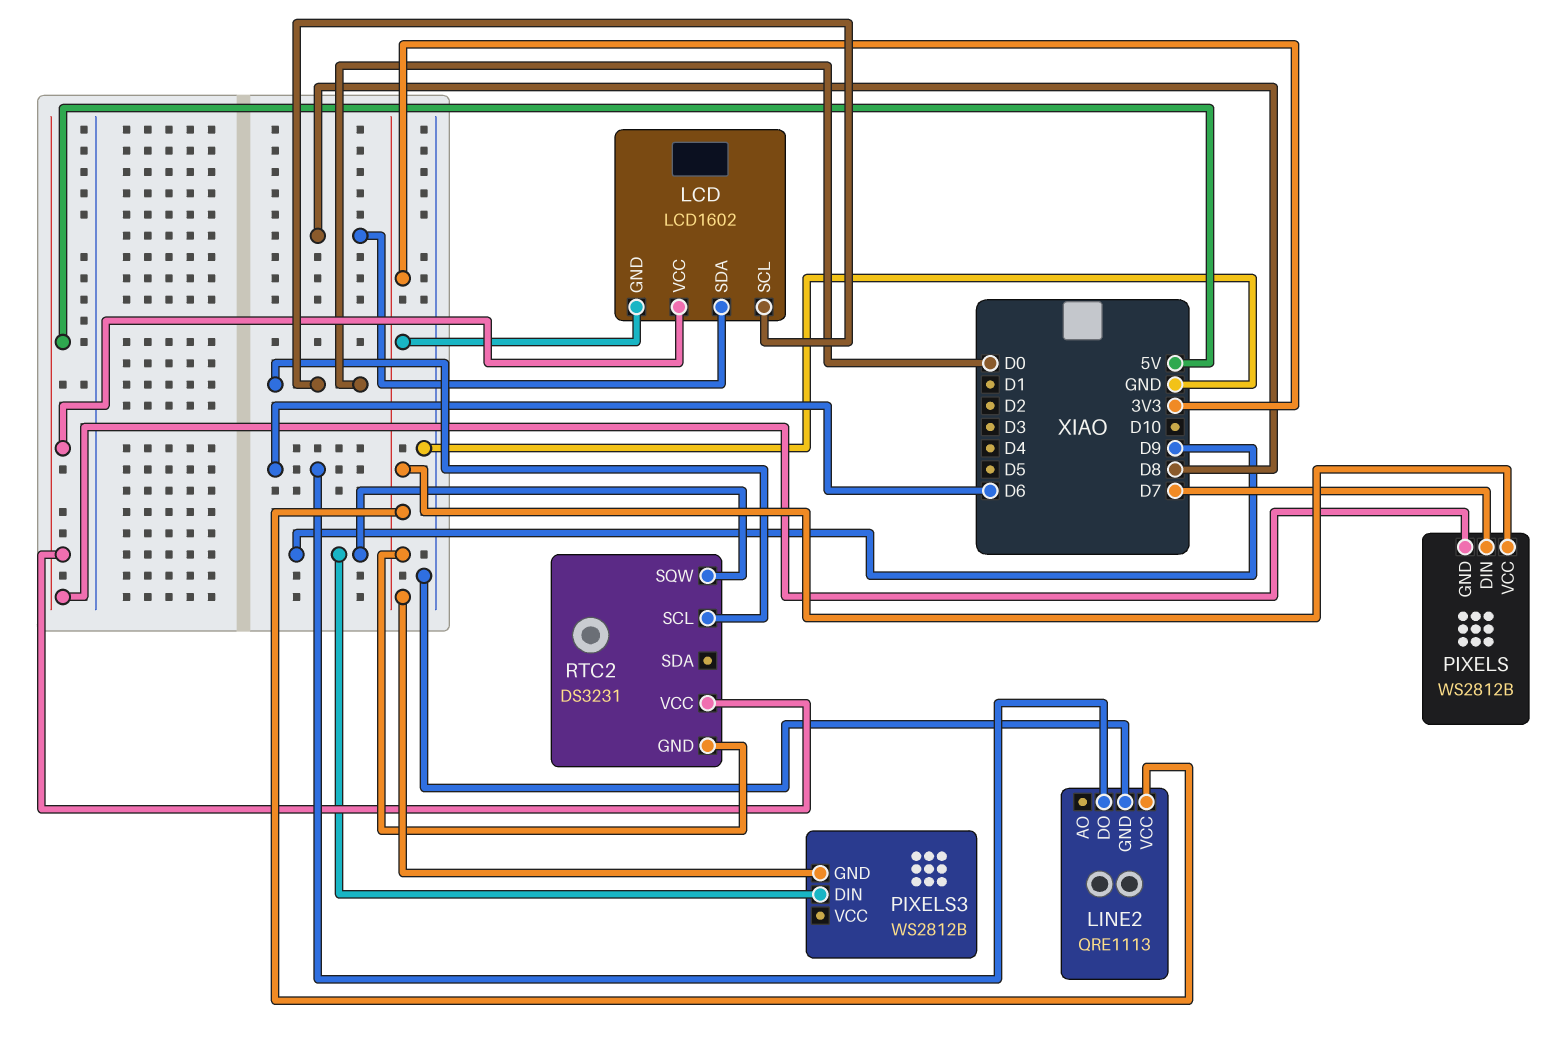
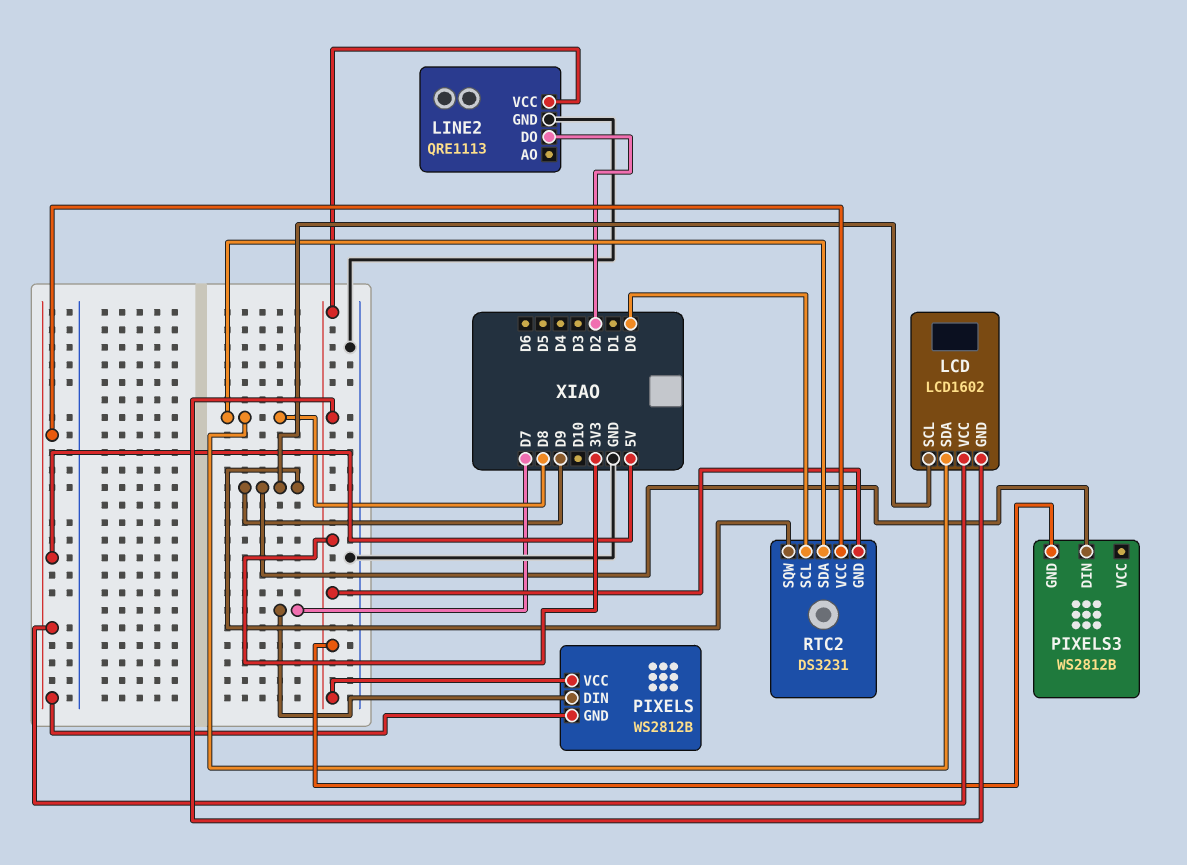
LCD pin SCL: D0 -> D9
LINE2 pin DO: D6 -> D2
RTC2 pin SDA: none -> D8

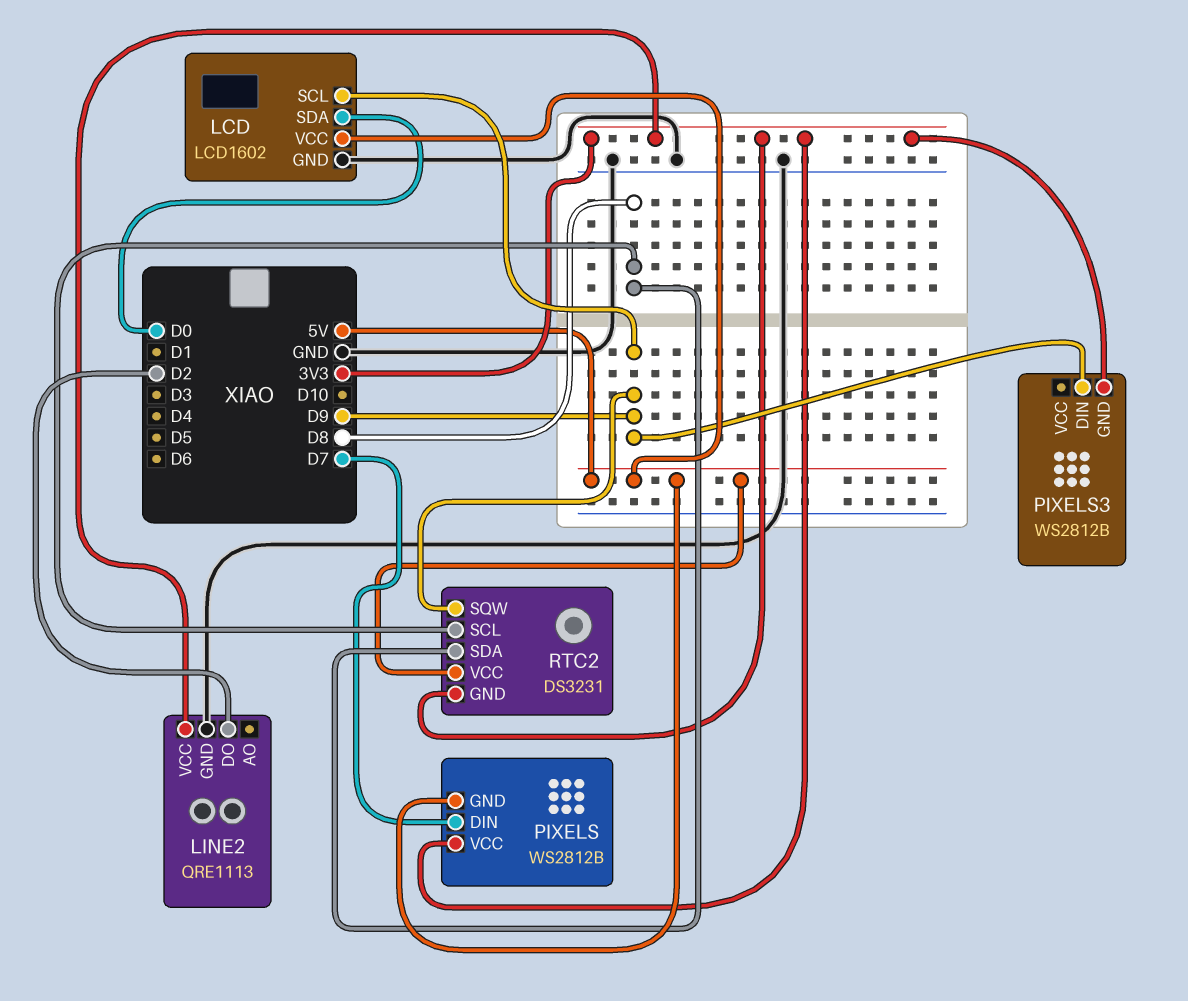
LCD pin GND: 3V3 -> GND
LCD pin SDA: D8 -> D0
RTC2 pin SCL: D0 -> D8

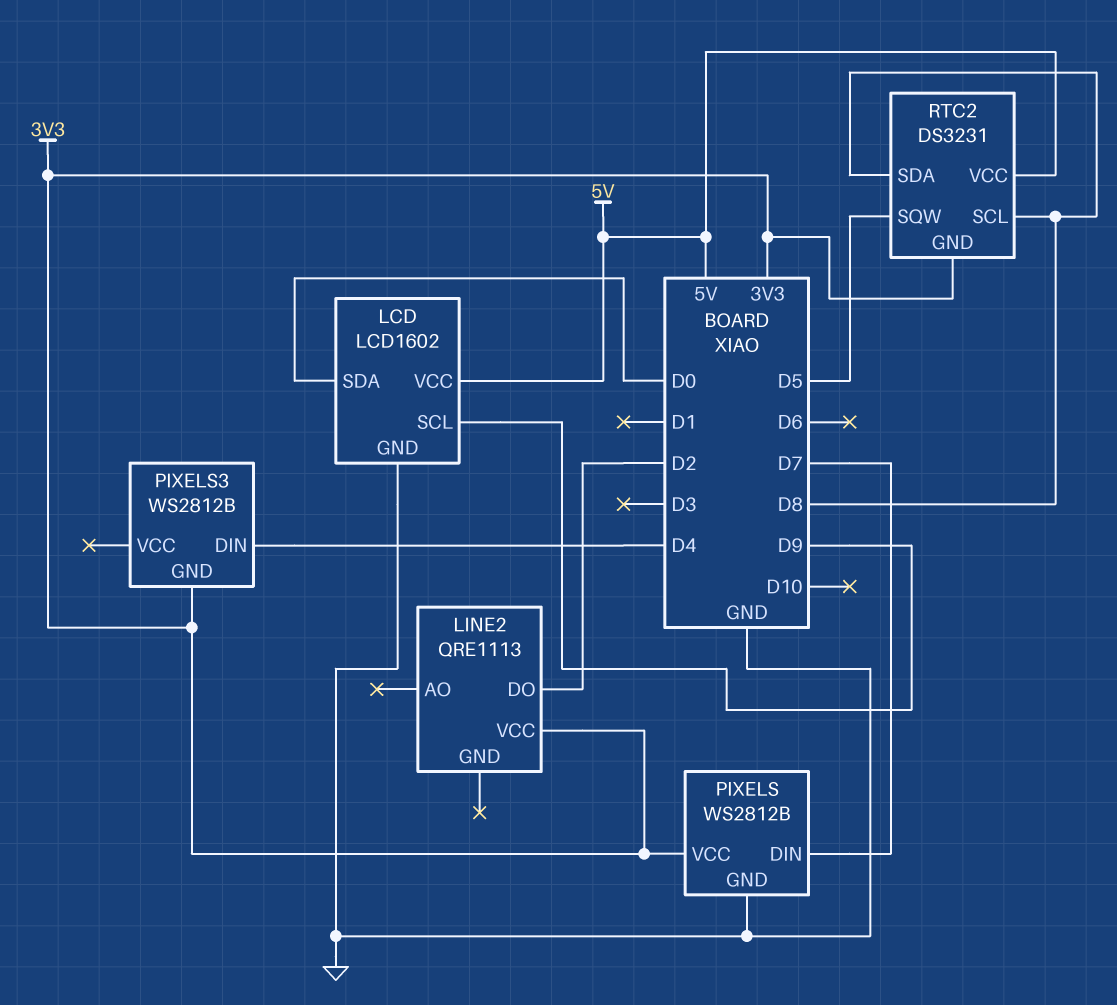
LINE2 pin GND: GND -> none
PIXELS pin GND: 5V -> GND
PIXELS3 pin DIN: D9 -> D4
RTC2 pin SQW: D9 -> D5

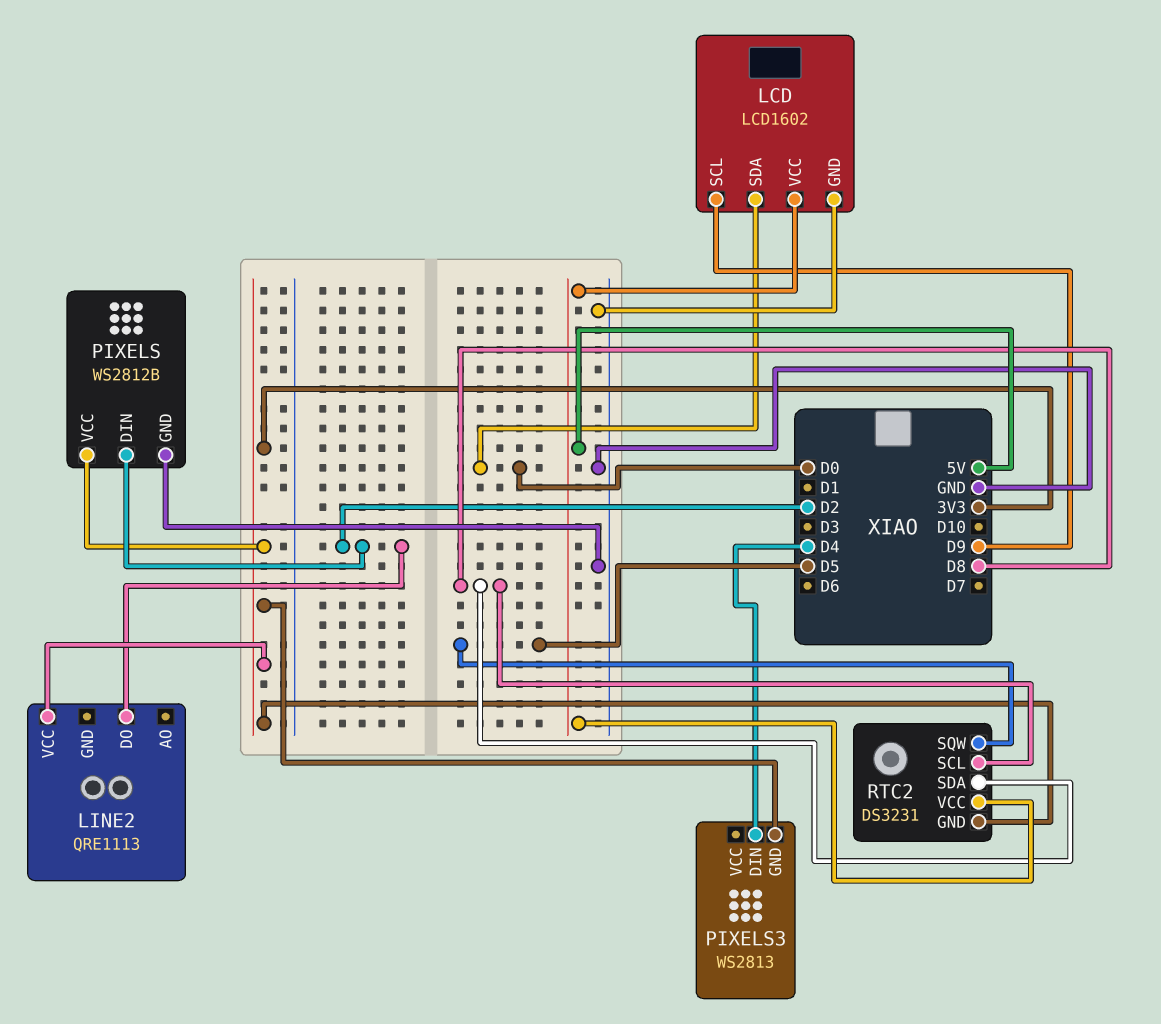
PIXELS pin DIN: D7 -> D2
PIXELS3: WS2812B -> WS2813

